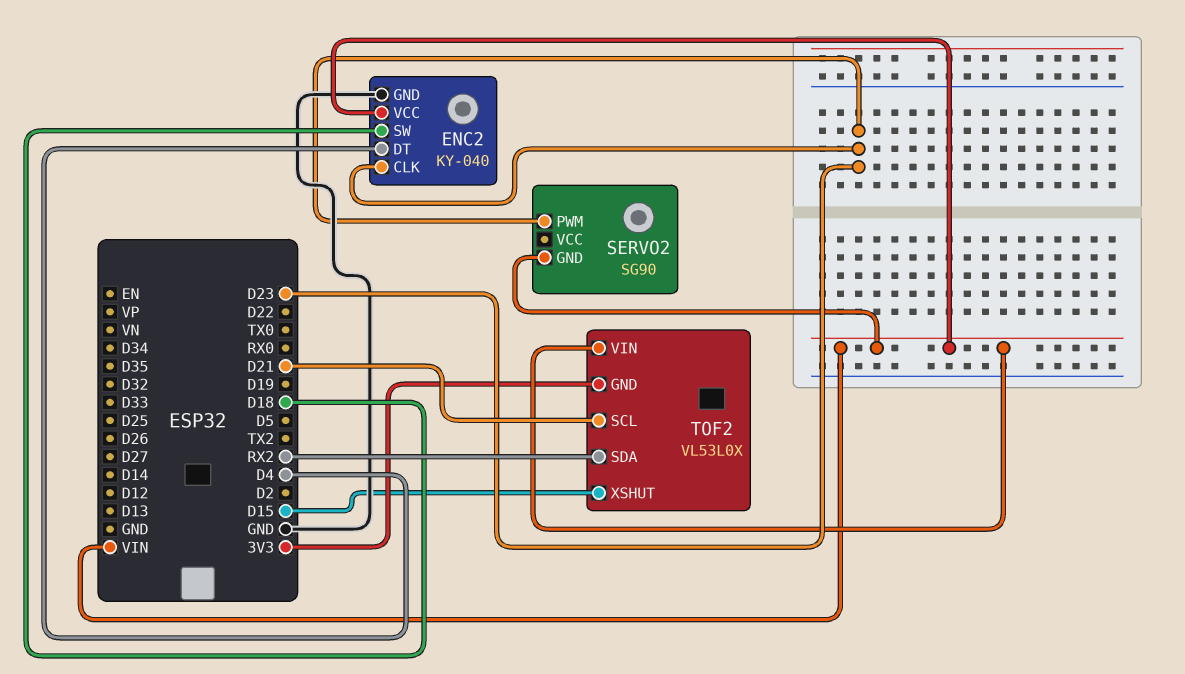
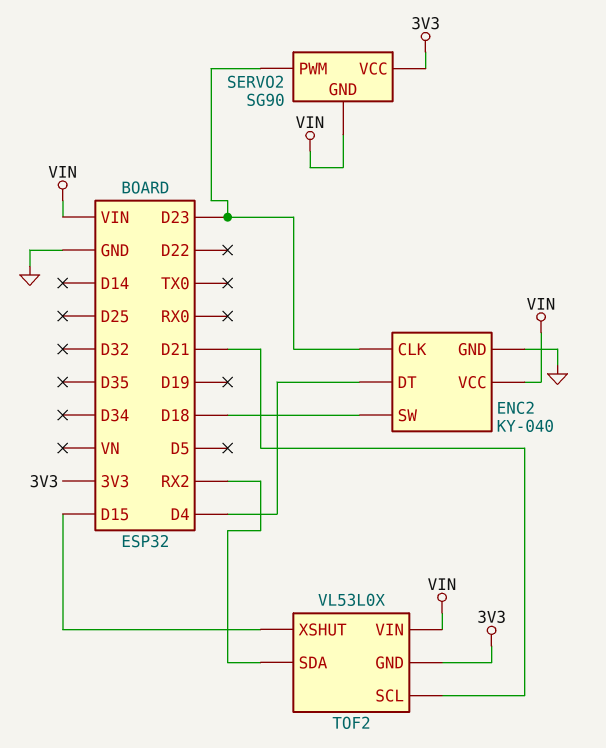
SERVO2 pin VCC: none -> 3V3

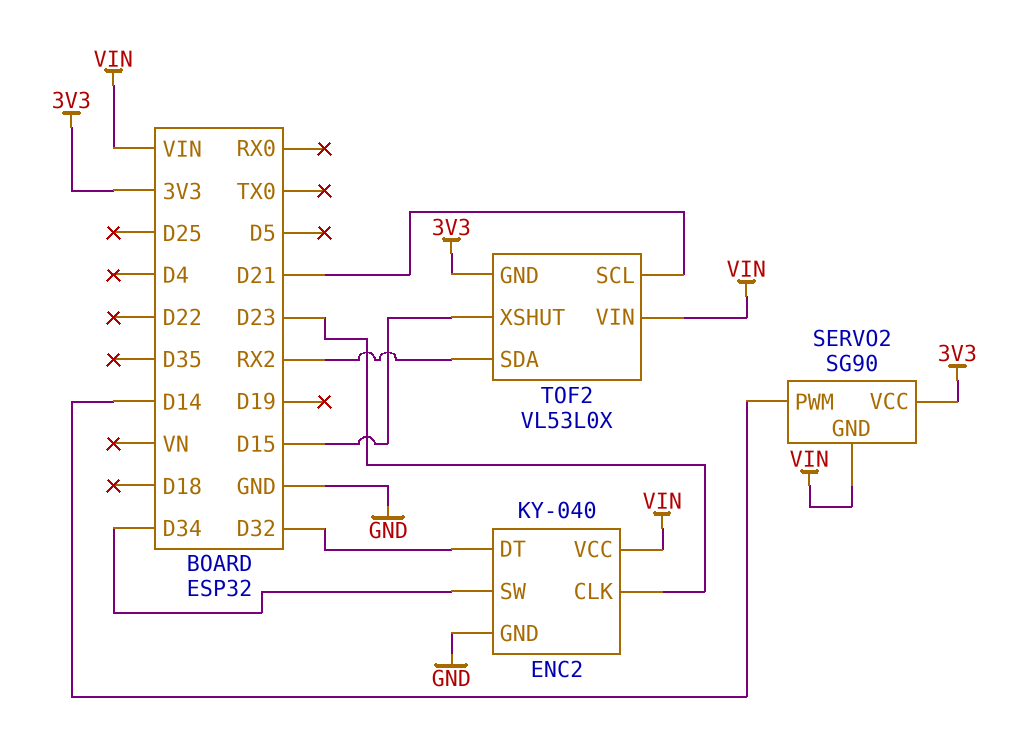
ENC2 pin DT: D4 -> D32
ENC2 pin SW: D18 -> D34
SERVO2 pin PWM: D23 -> D14

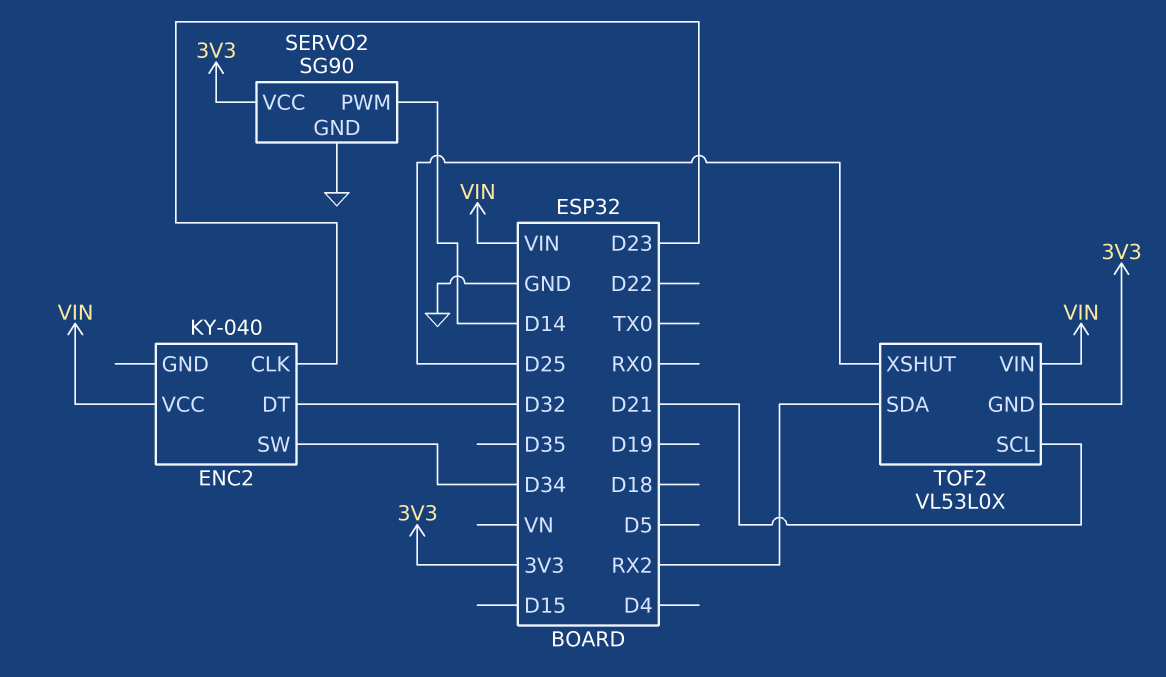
ENC2 pin GND: GND -> none
SERVO2 pin GND: VIN -> GND
TOF2 pin XSHUT: D15 -> D25

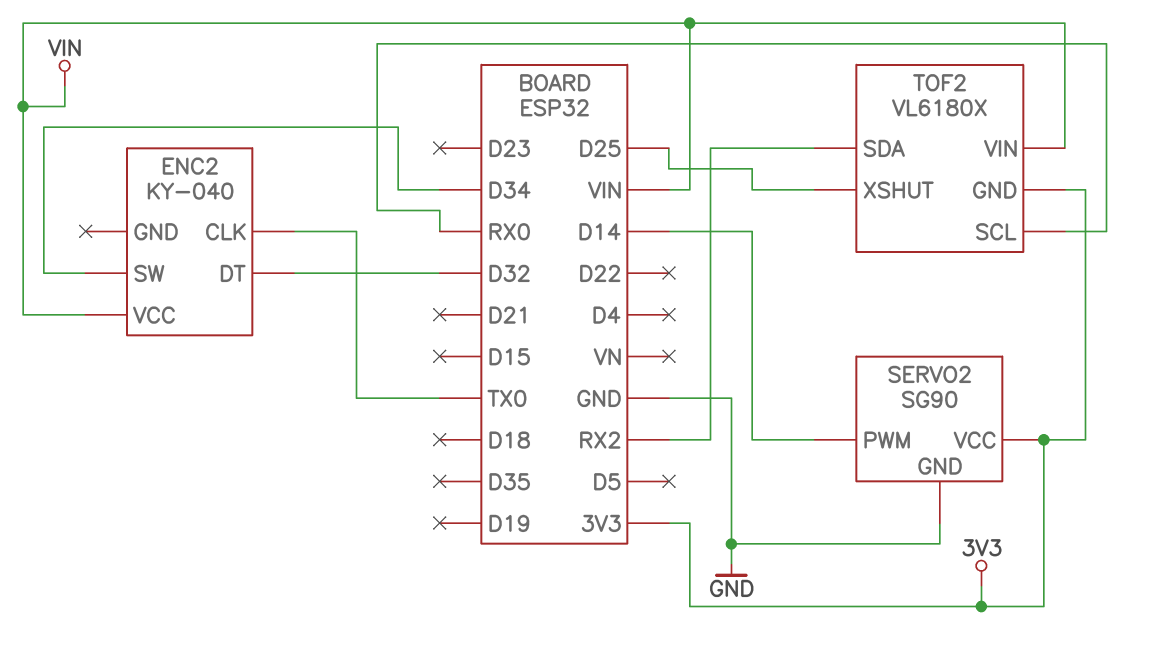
ENC2 pin CLK: D23 -> TX0
TOF2: VL53L0X -> VL6180X
TOF2 pin SCL: D21 -> RX0

